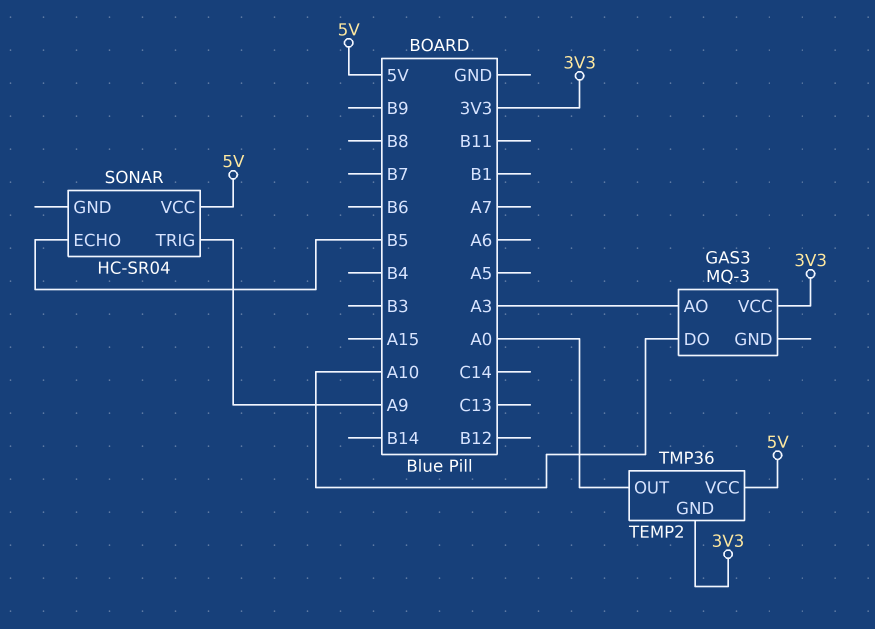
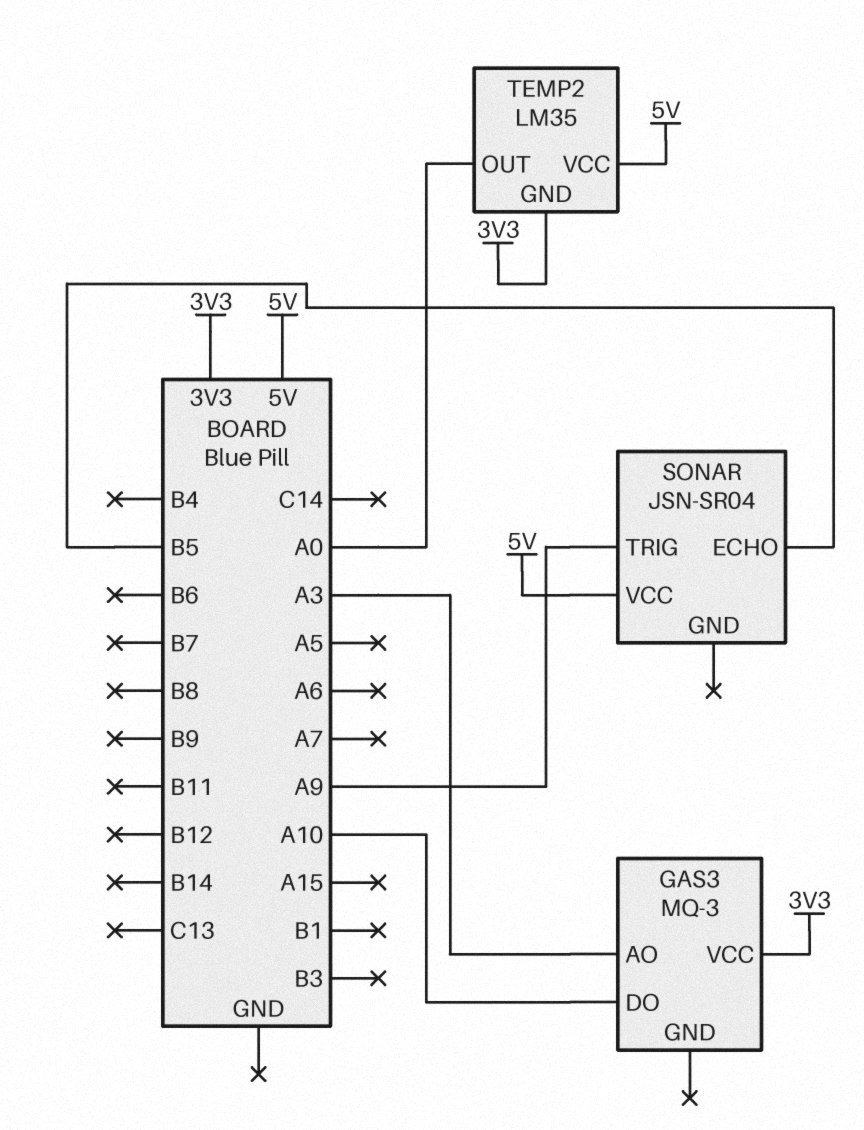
SONAR: HC-SR04 -> JSN-SR04
TEMP2: TMP36 -> LM35

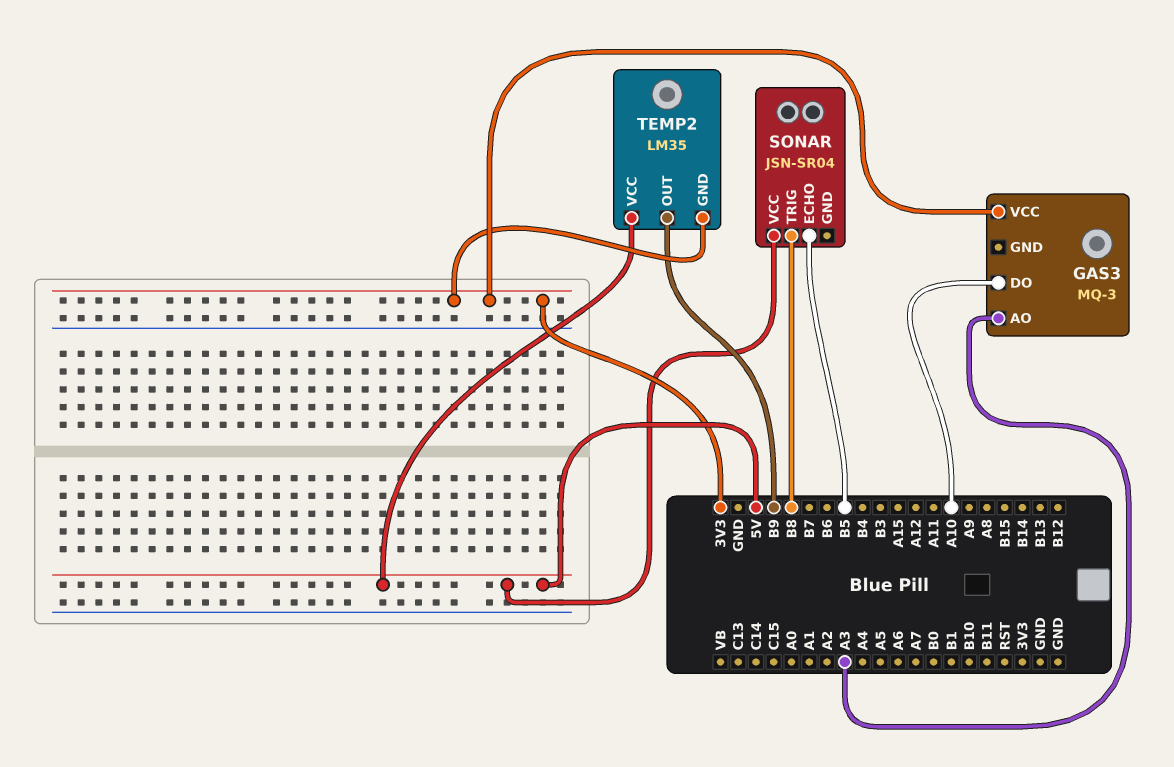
SONAR pin TRIG: A9 -> B8
TEMP2 pin OUT: A0 -> B9

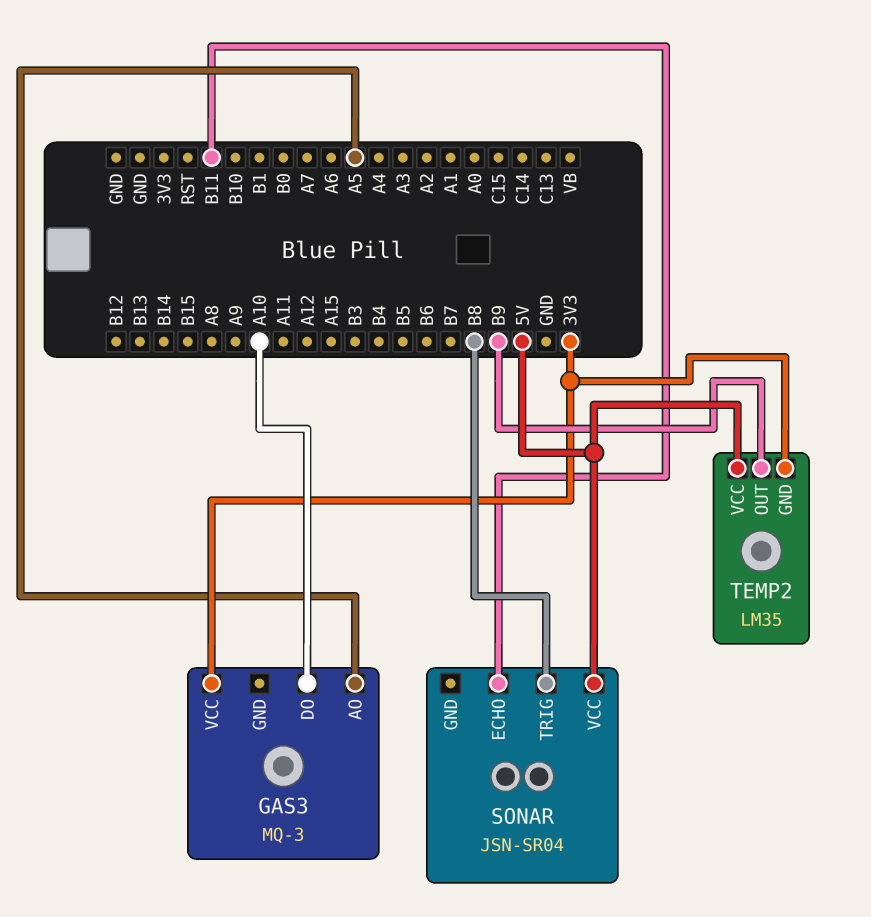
GAS3 pin AO: A3 -> A5
SONAR pin ECHO: B5 -> B11

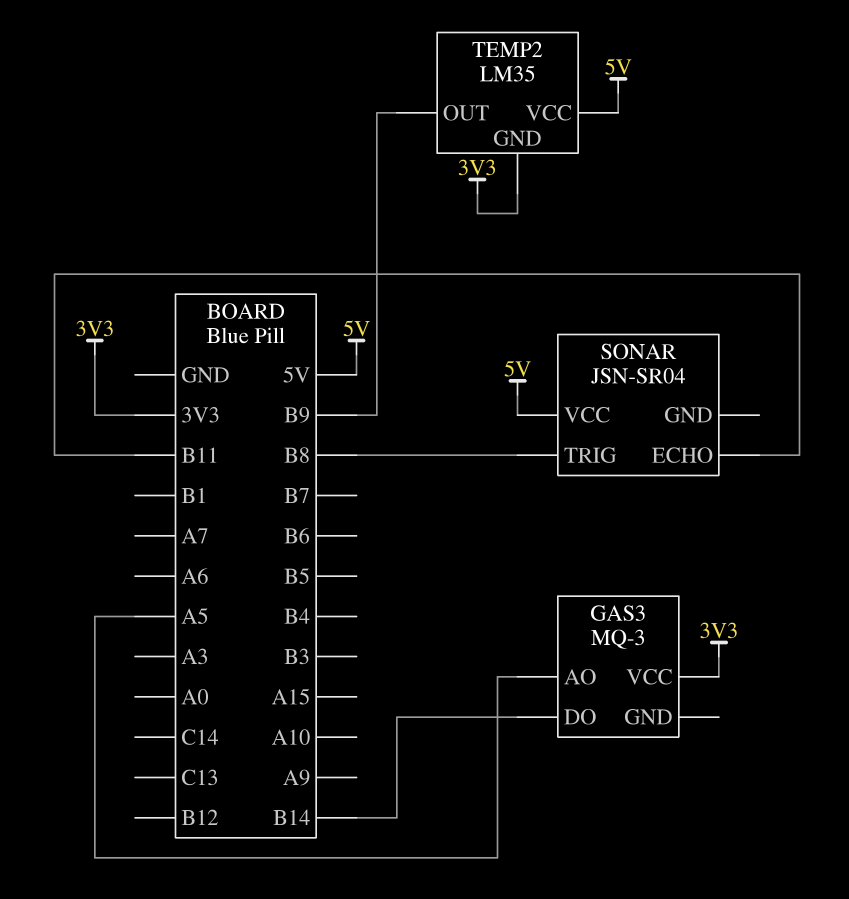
GAS3 pin DO: A10 -> B14

